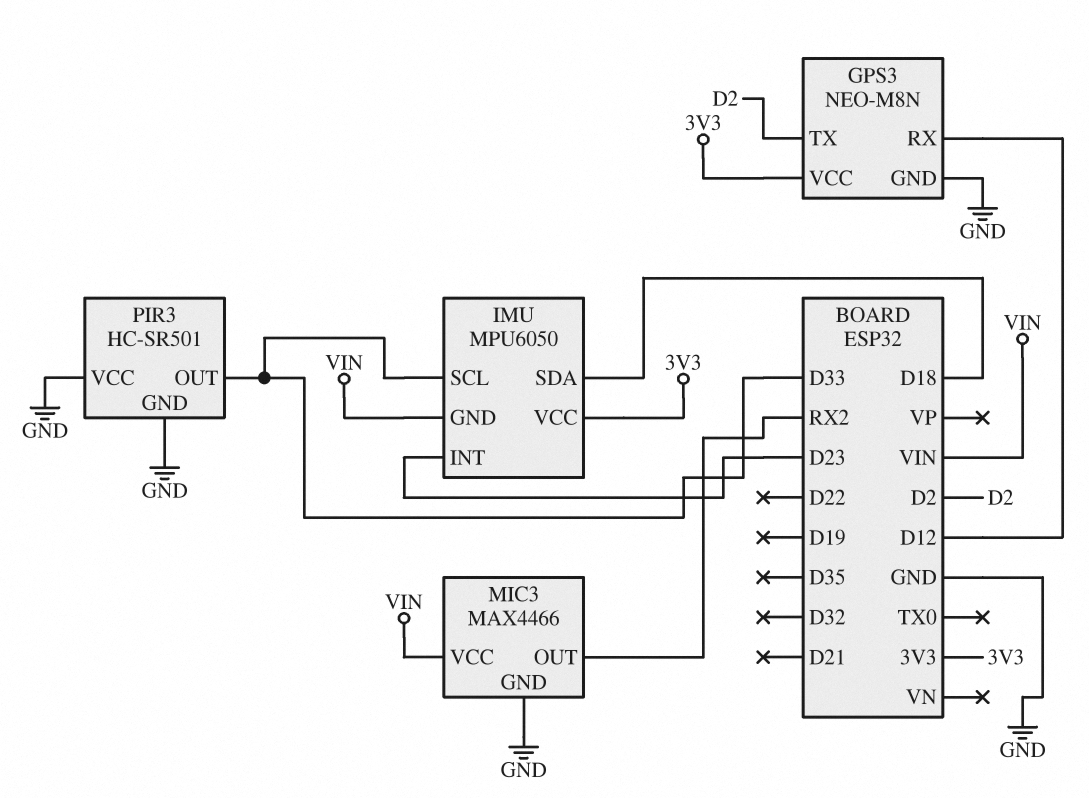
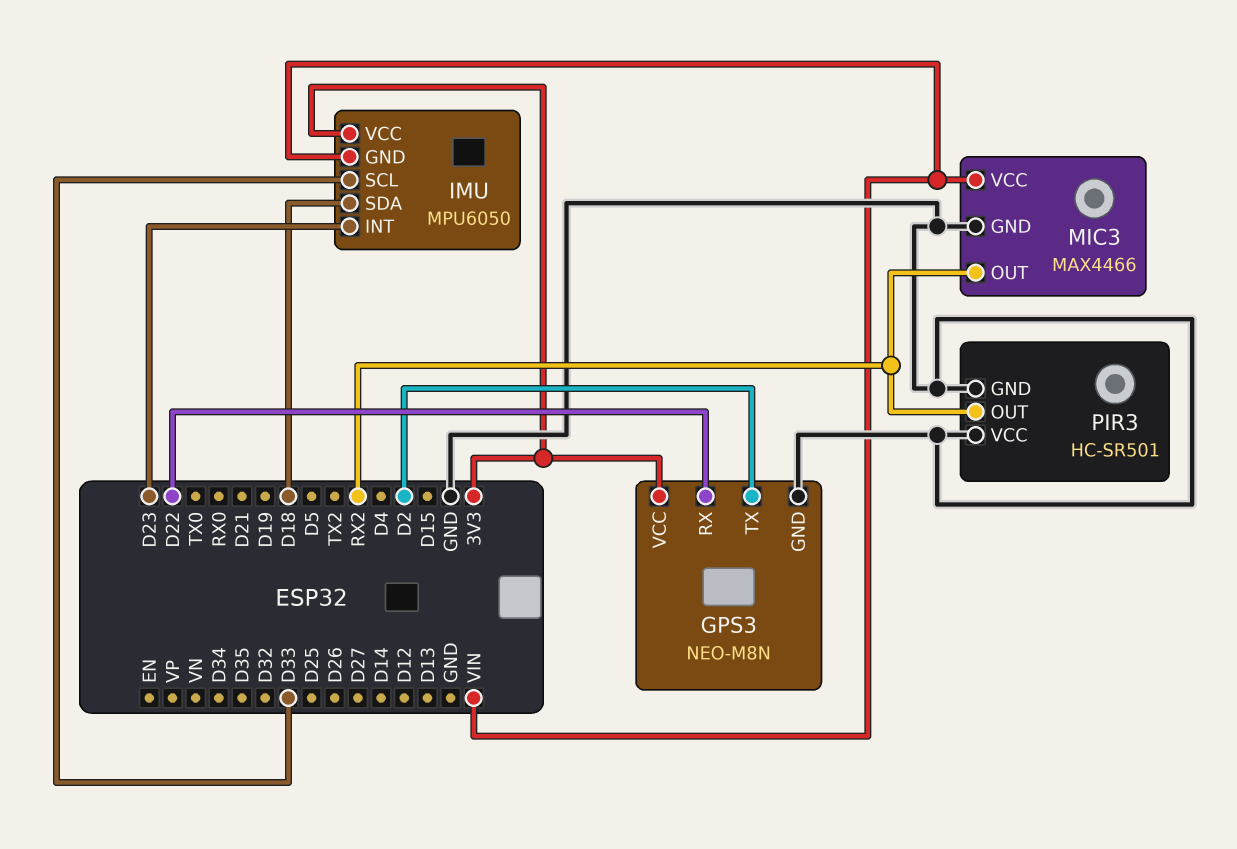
GPS3 pin RX: D12 -> D22
PIR3 pin OUT: D33 -> RX2

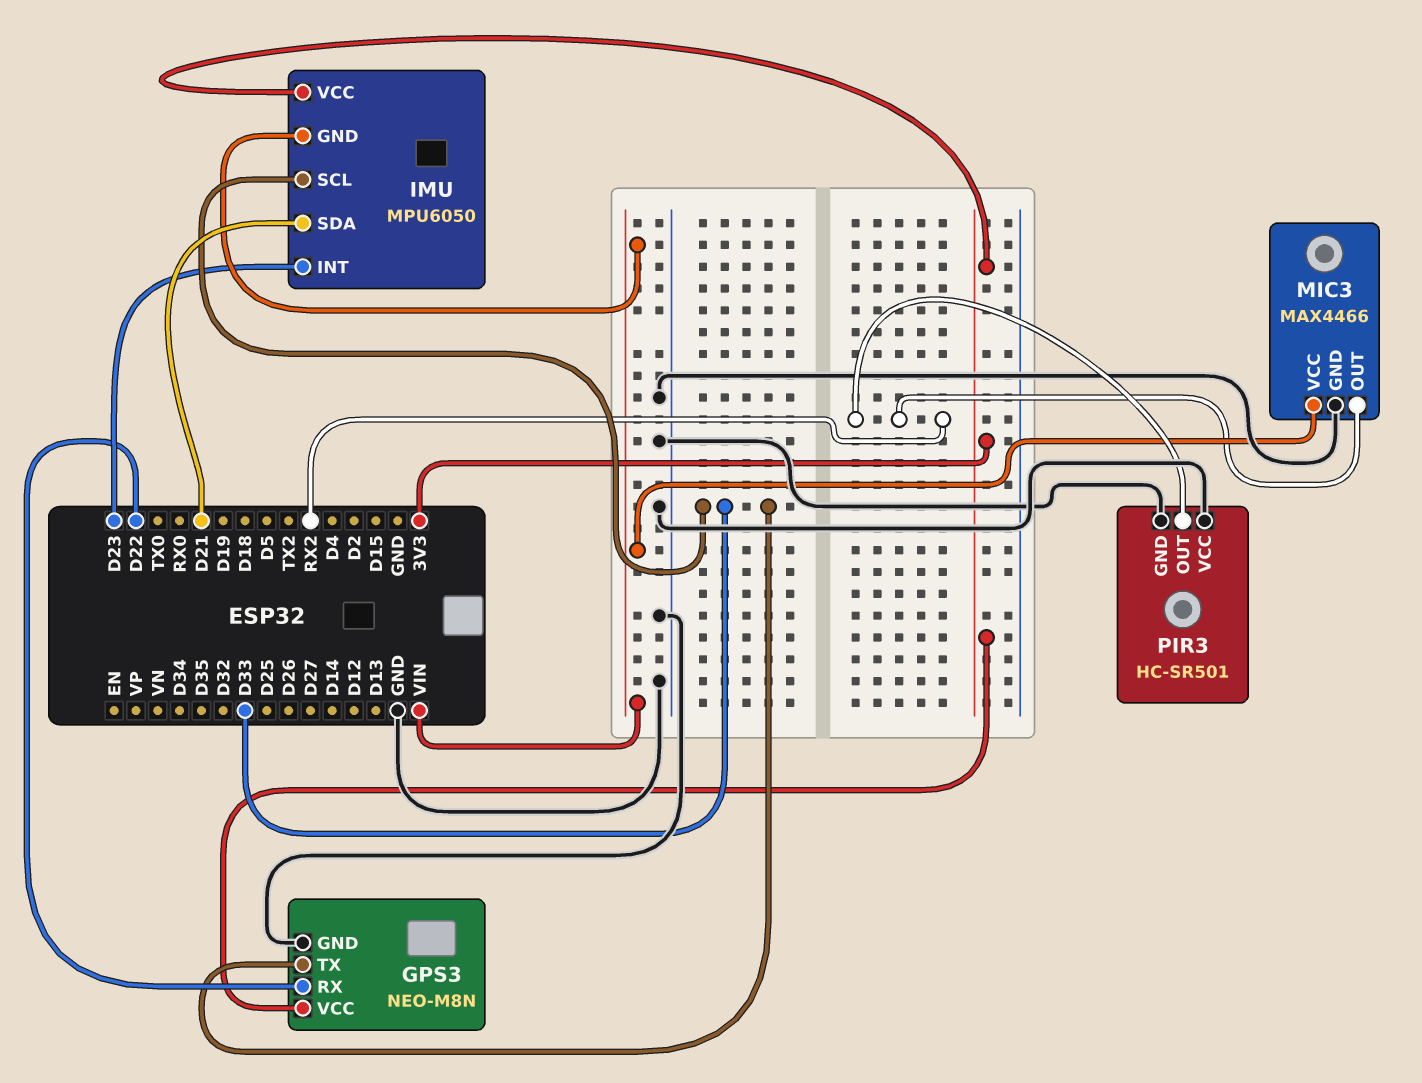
GPS3 pin TX: D2 -> D33
IMU pin SDA: D18 -> D21

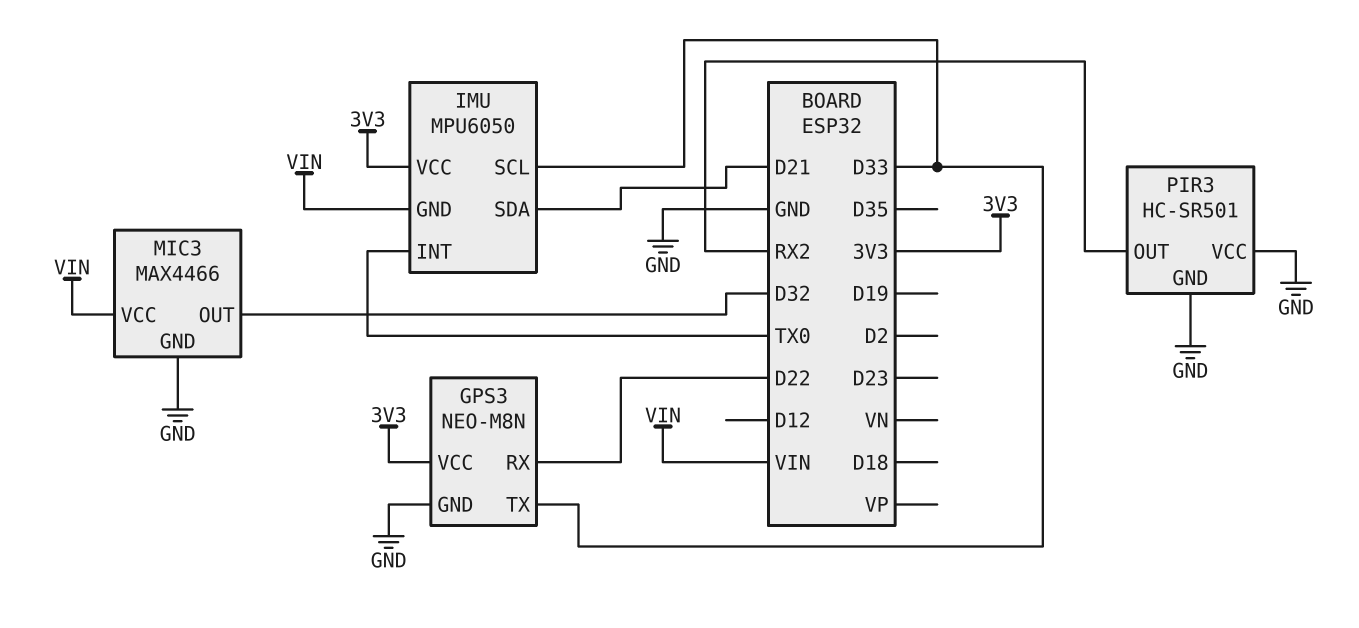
IMU pin INT: D23 -> TX0
MIC3 pin OUT: RX2 -> D32

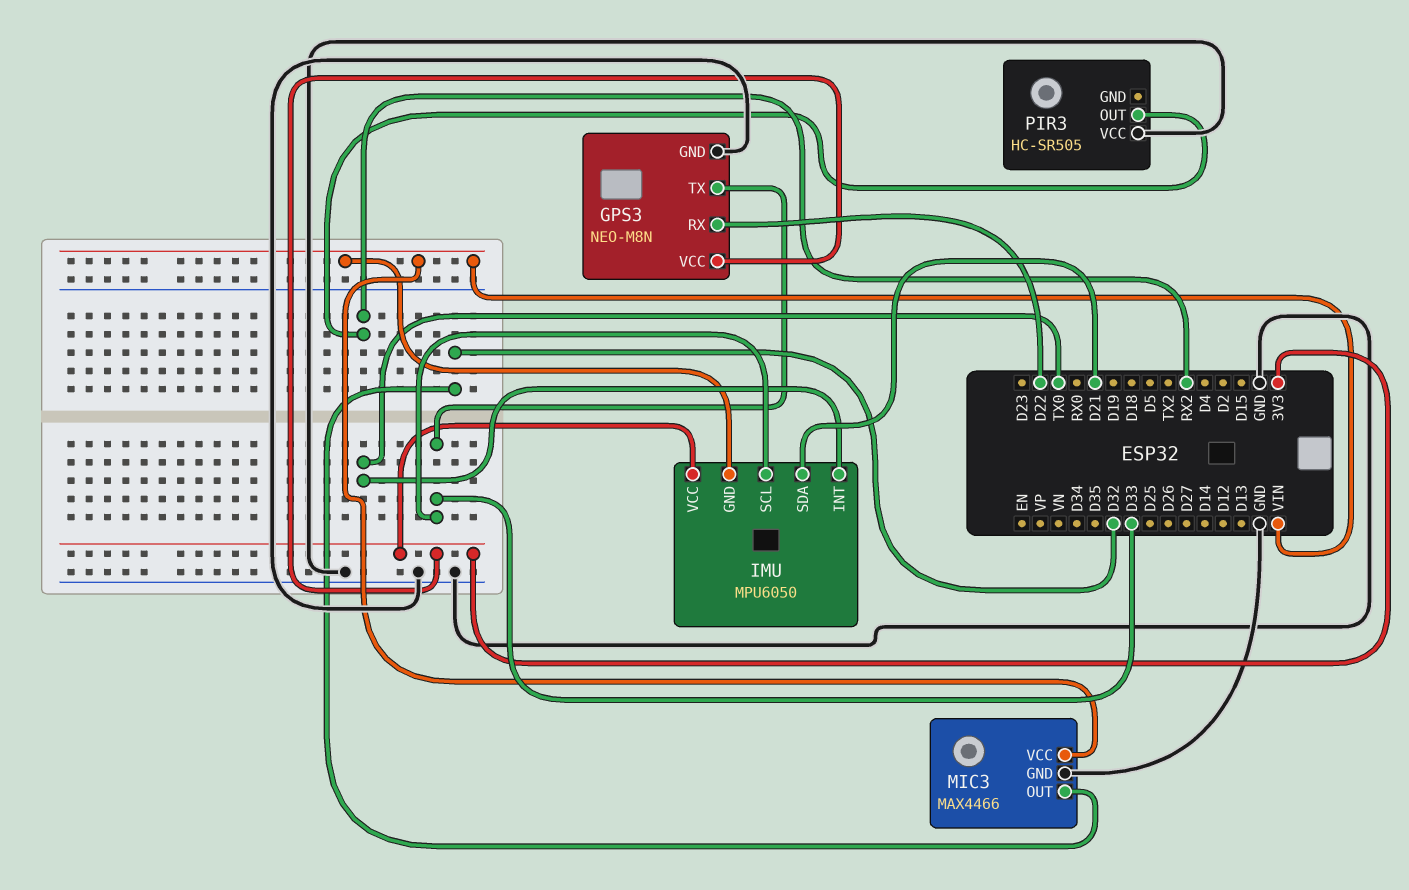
PIR3: HC-SR501 -> HC-SR505
PIR3 pin GND: GND -> none

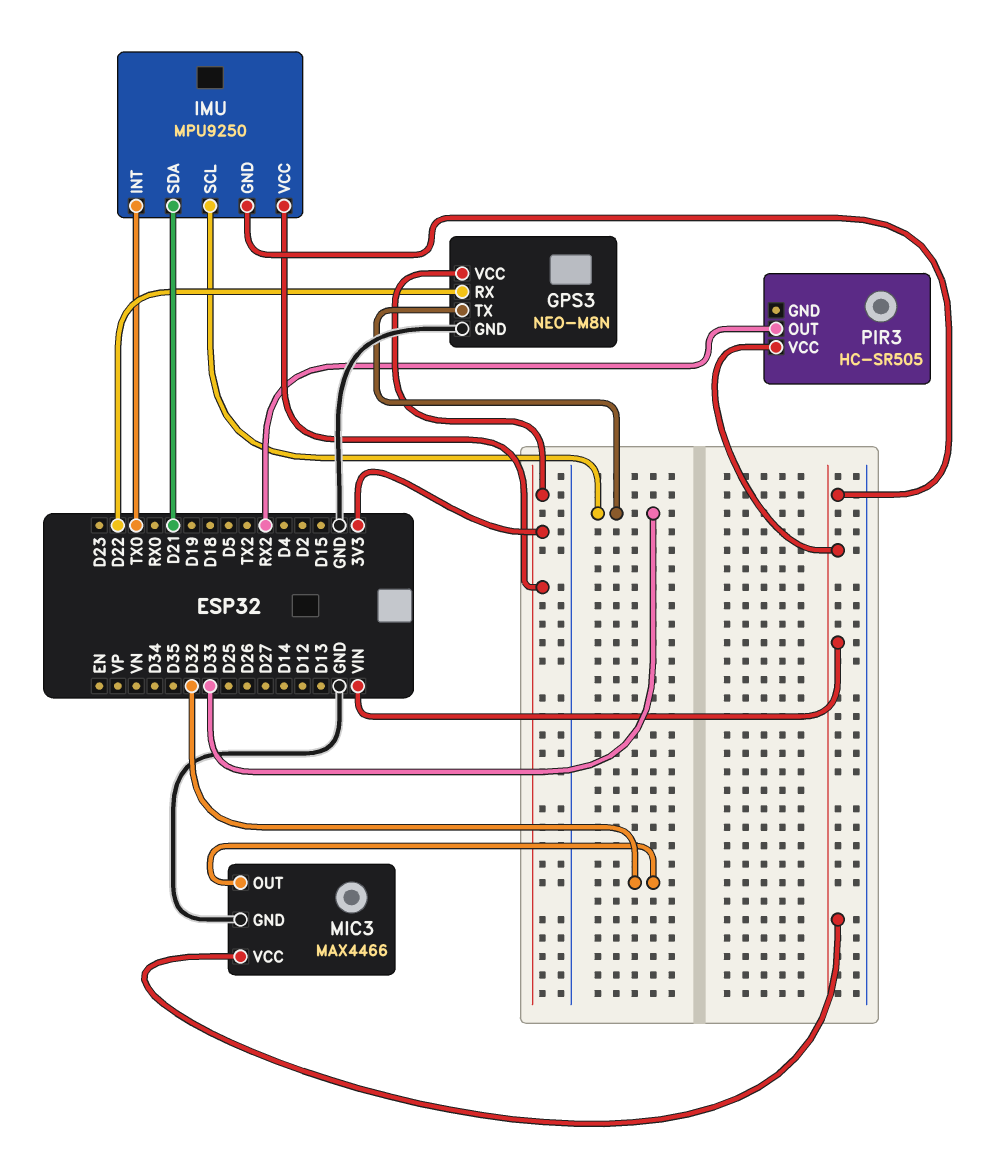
IMU: MPU6050 -> MPU9250
PIR3 pin VCC: GND -> VIN

